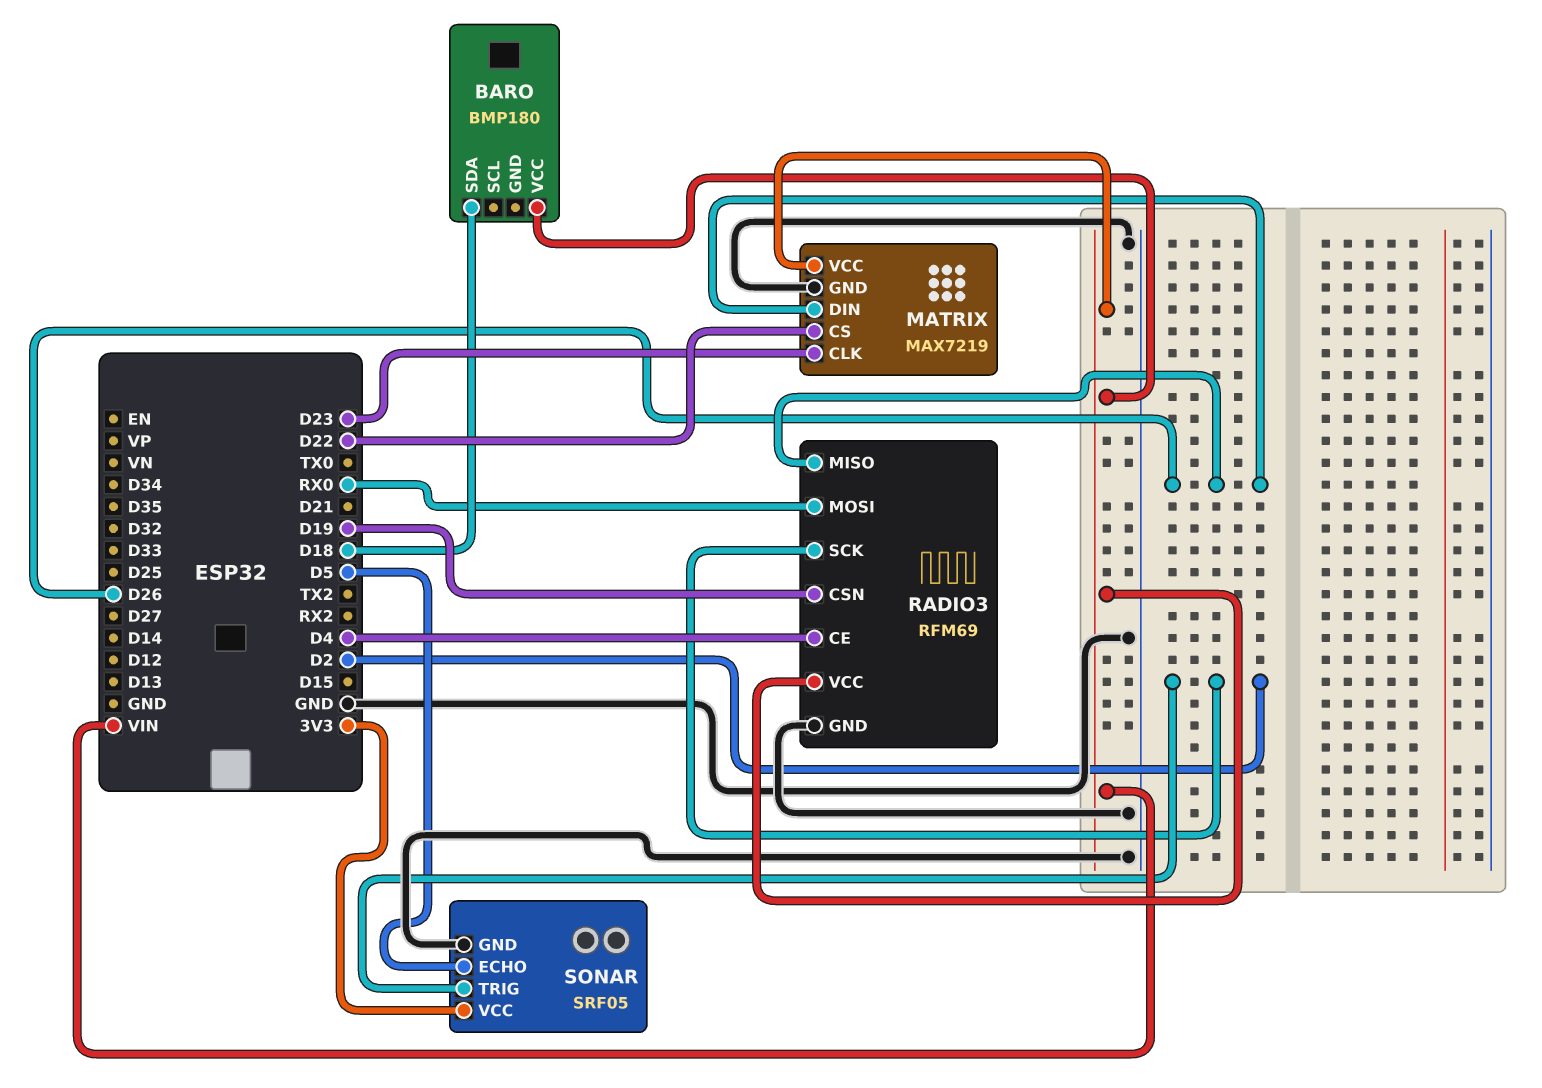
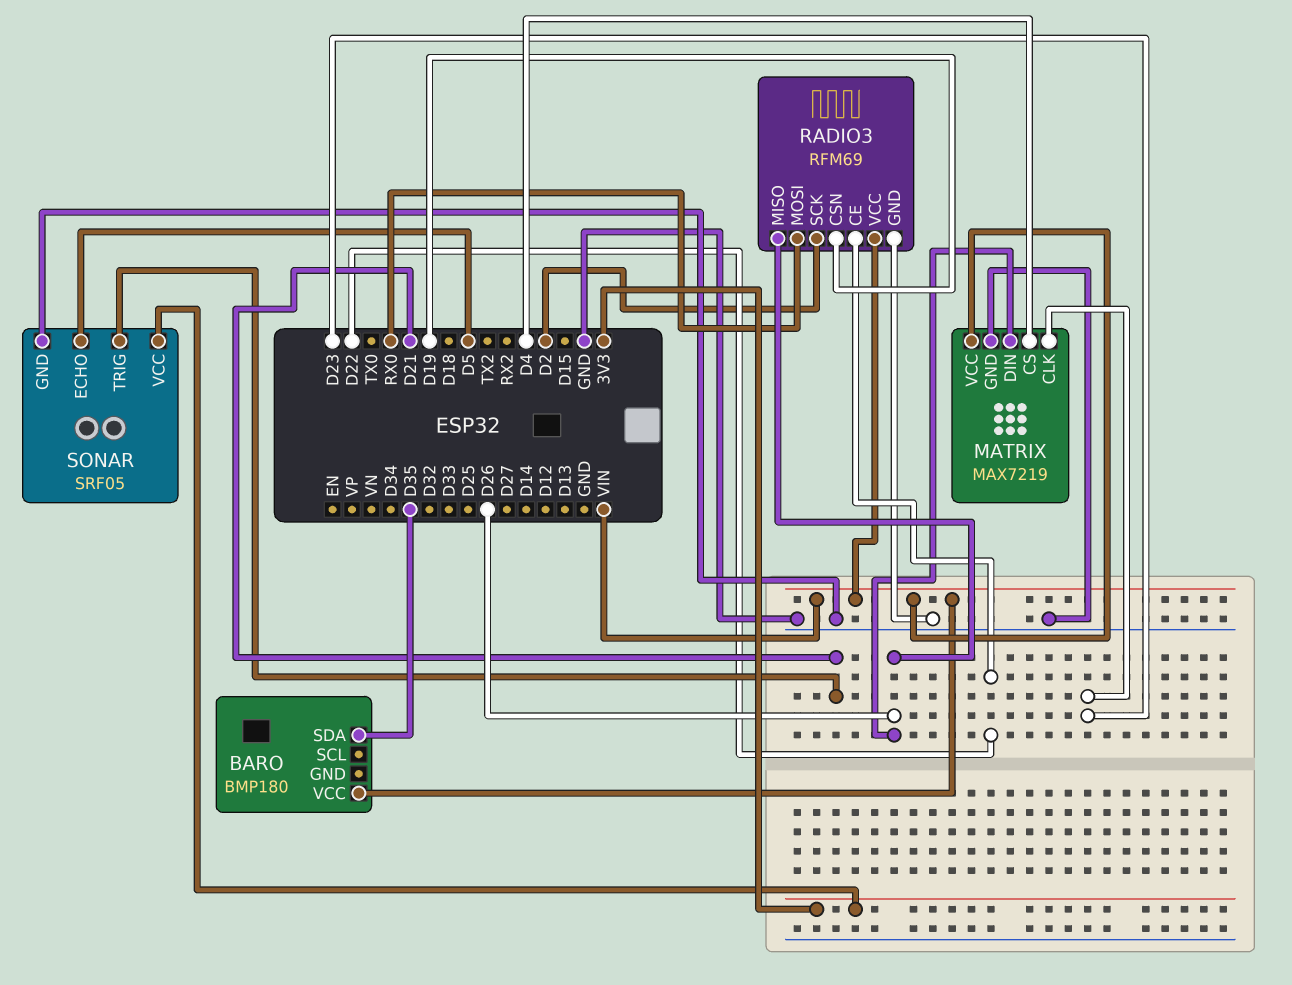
BARO pin SDA: D18 -> D35
MATRIX pin CS: D22 -> D4
RADIO3 pin CE: D4 -> D22
SONAR pin TRIG: D2 -> D21

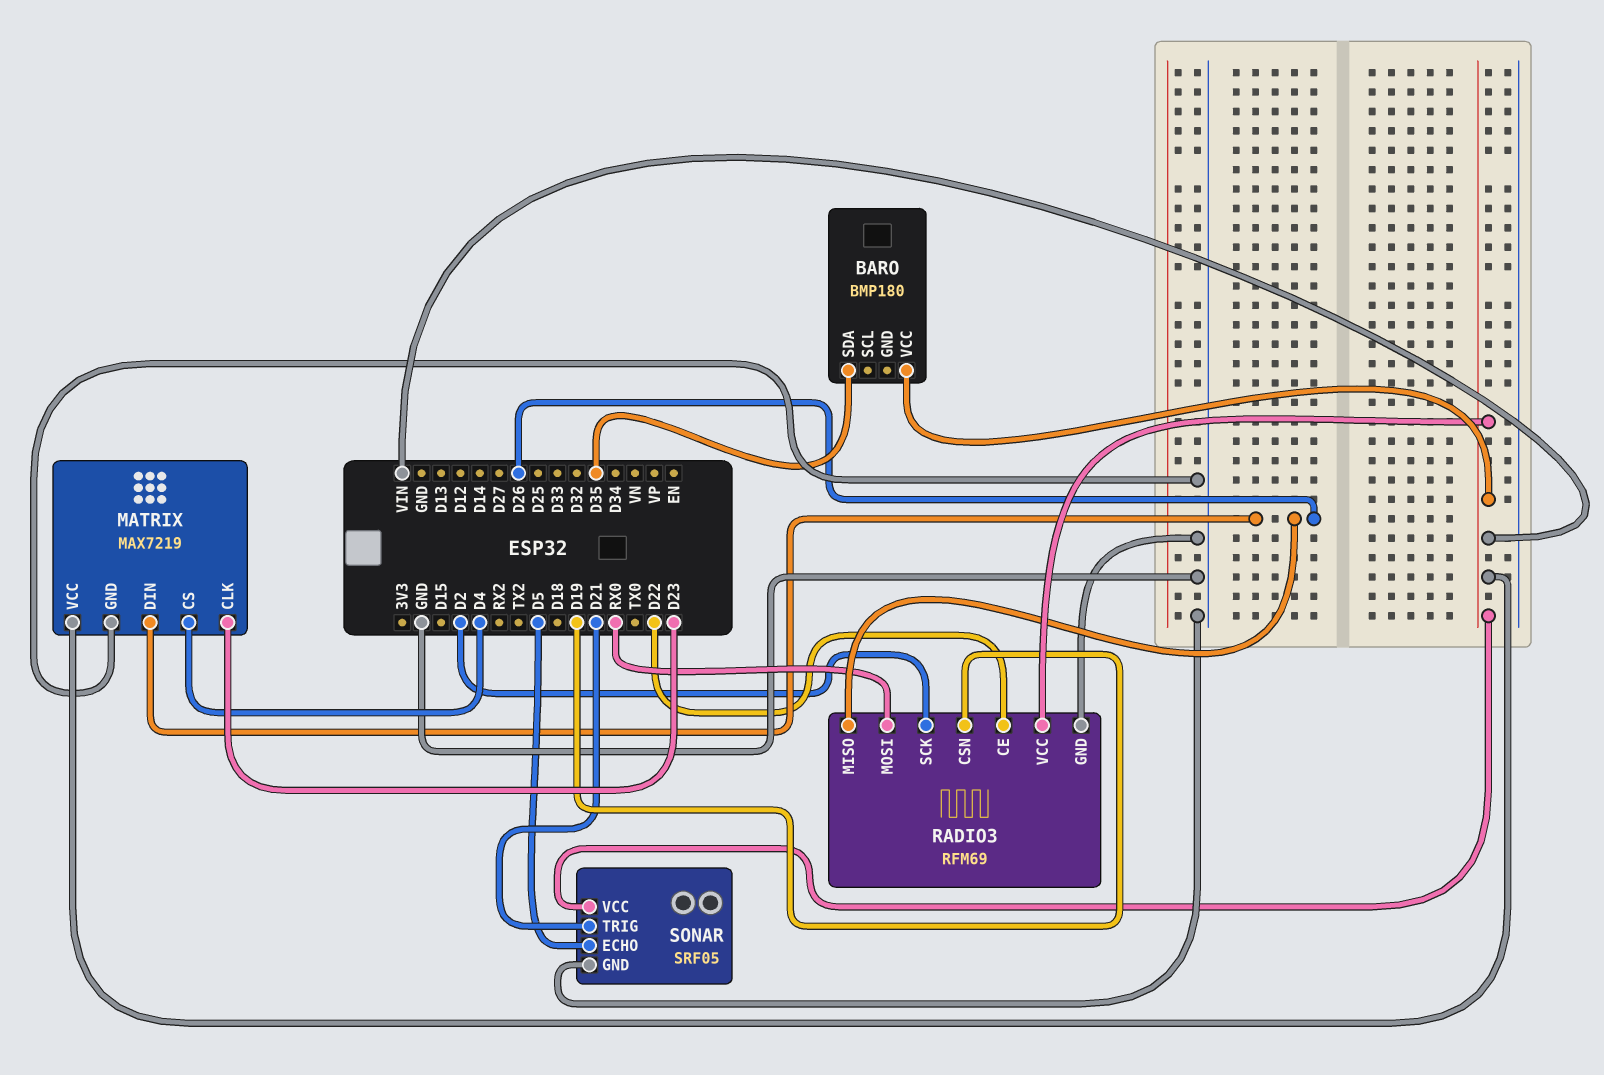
SONAR pin VCC: 3V3 -> VIN

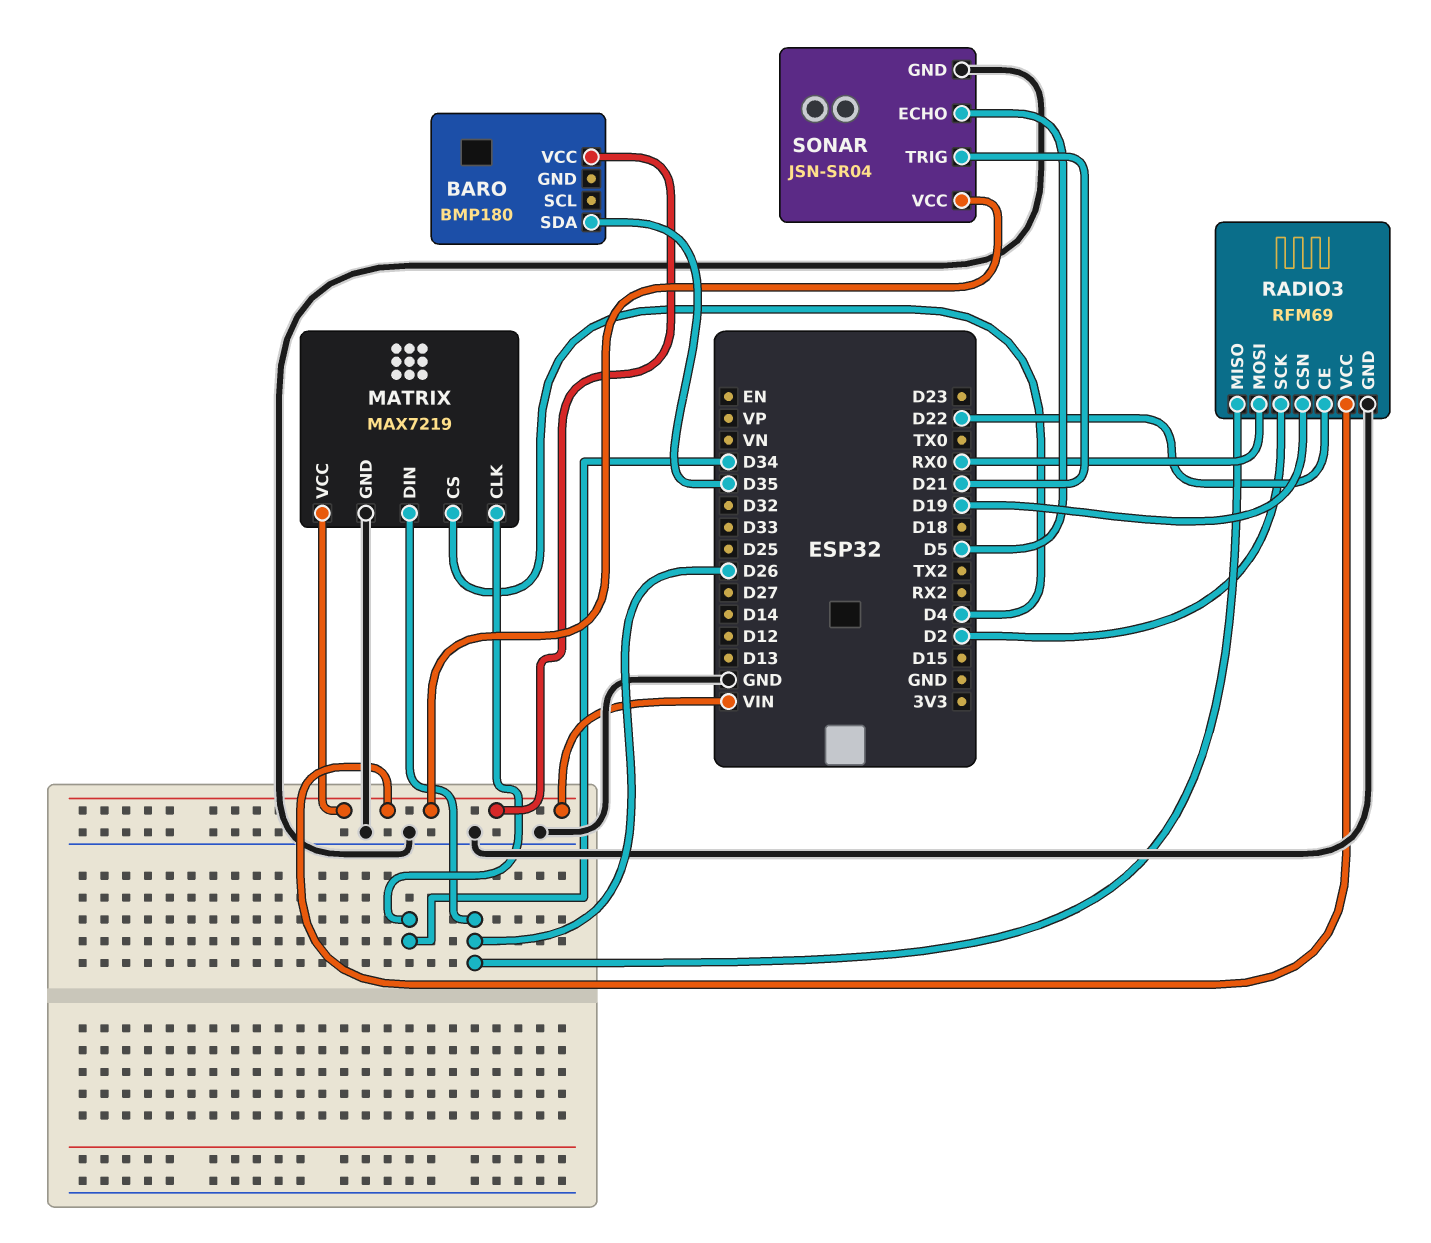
MATRIX pin CLK: D23 -> D34
SONAR: SRF05 -> JSN-SR04

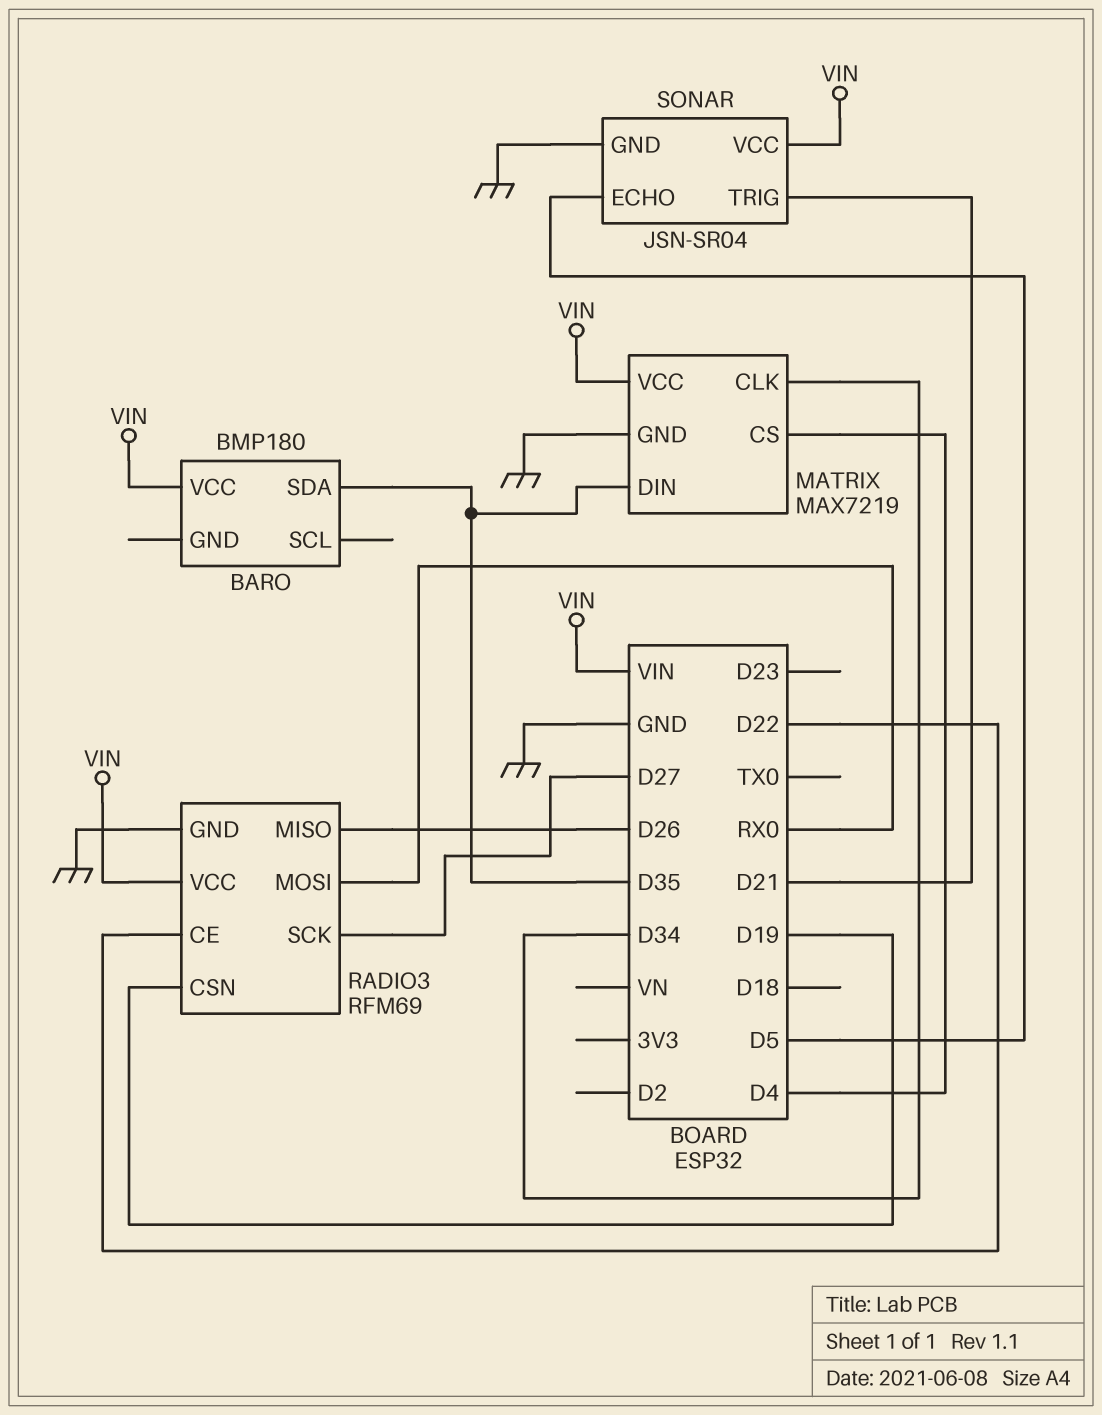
MATRIX pin DIN: D26 -> D35
RADIO3 pin SCK: D2 -> D27

